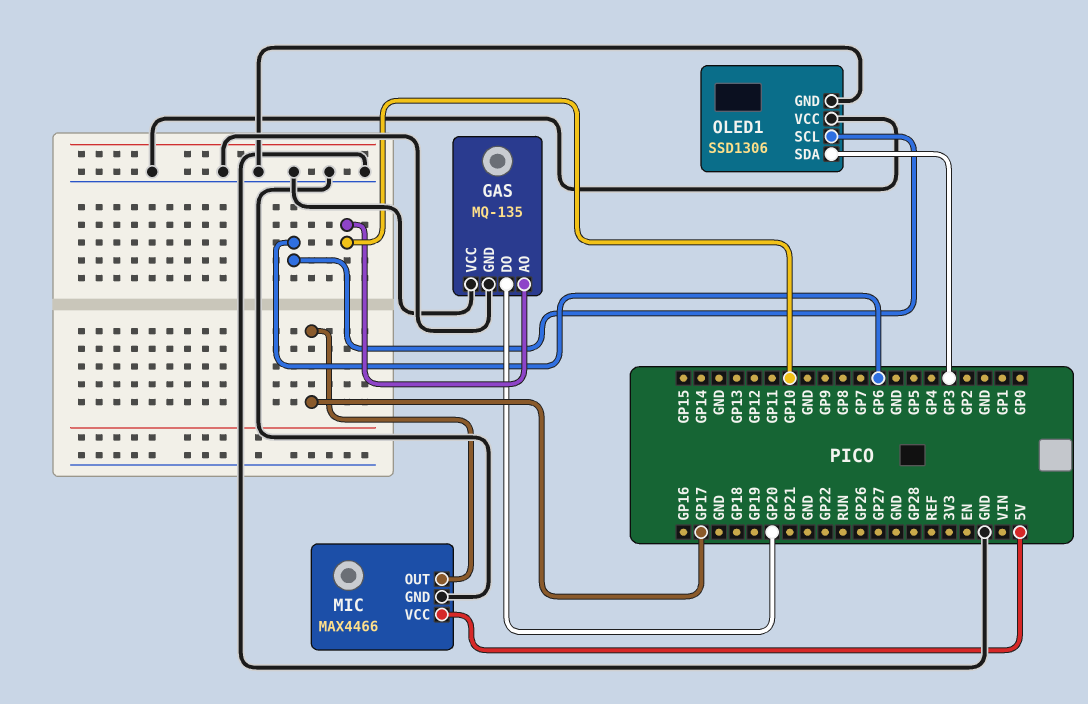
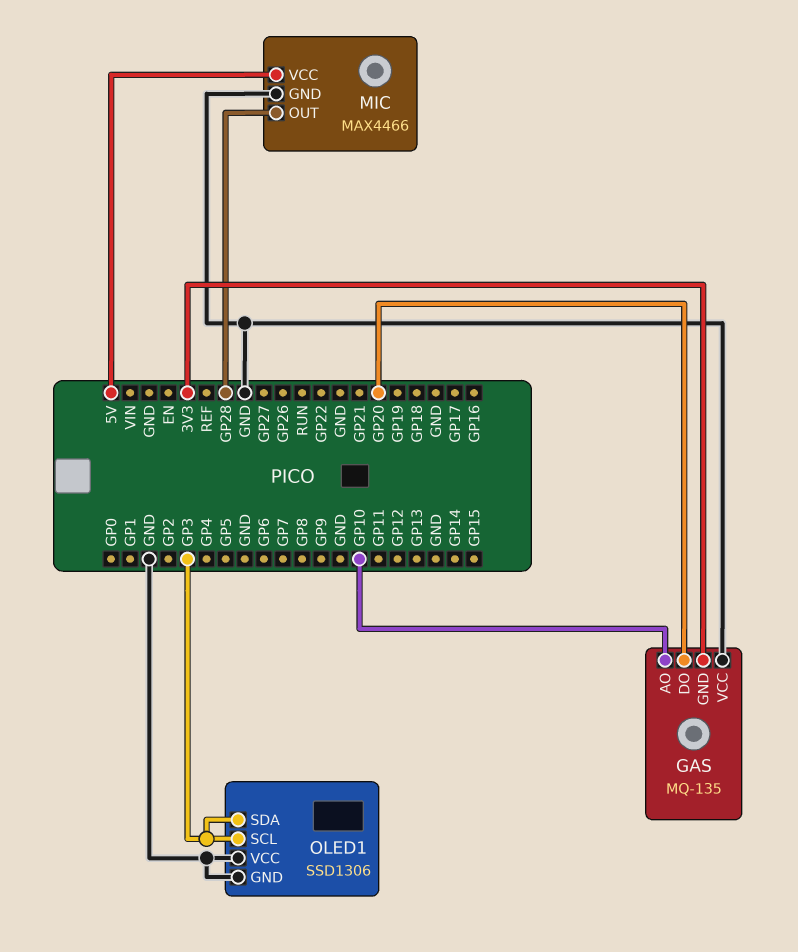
GAS pin GND: GND -> 3V3
MIC pin OUT: GP17 -> GP28
OLED1 pin SCL: GP6 -> GP3

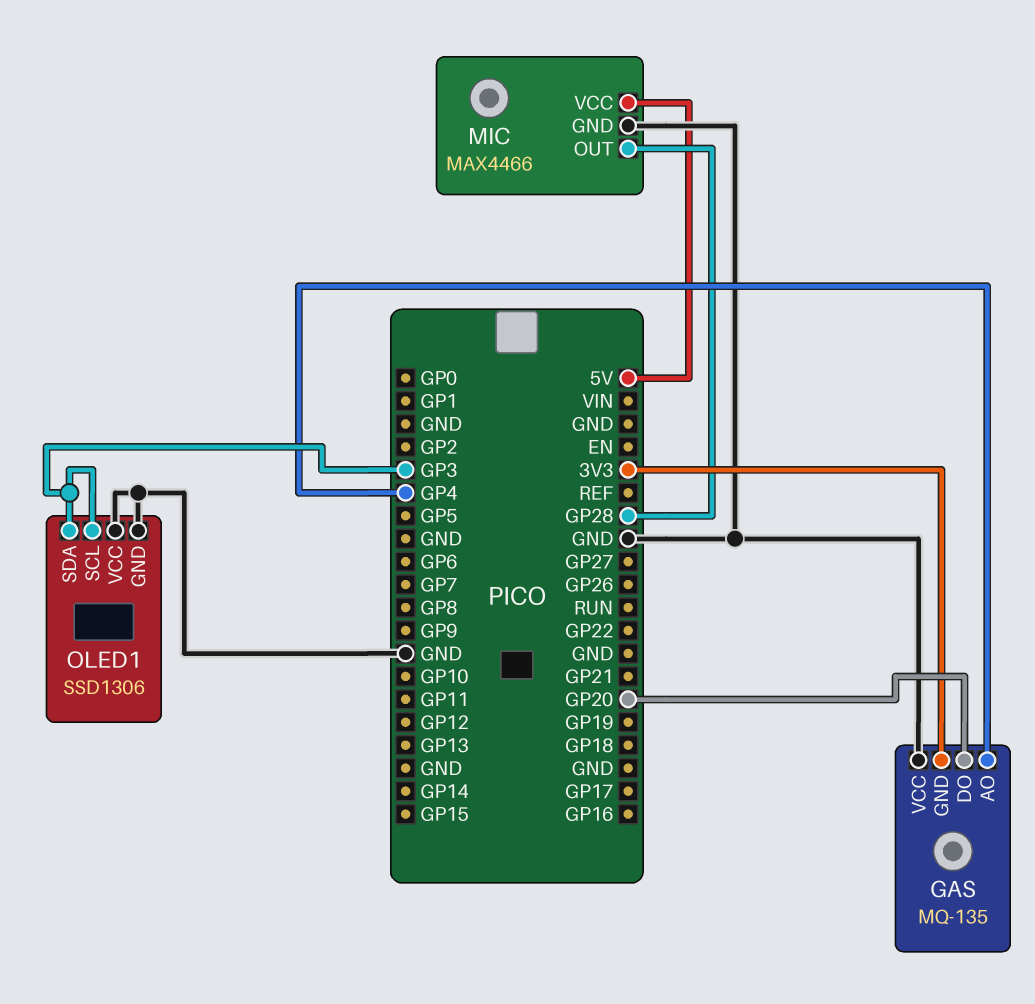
GAS pin AO: GP10 -> GP4

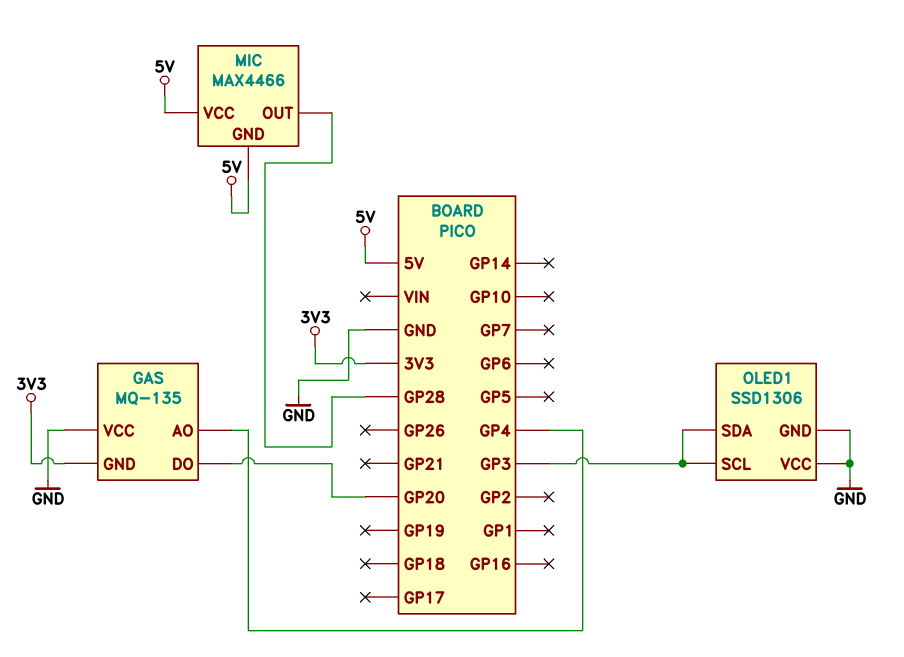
MIC pin GND: GND -> 5V

